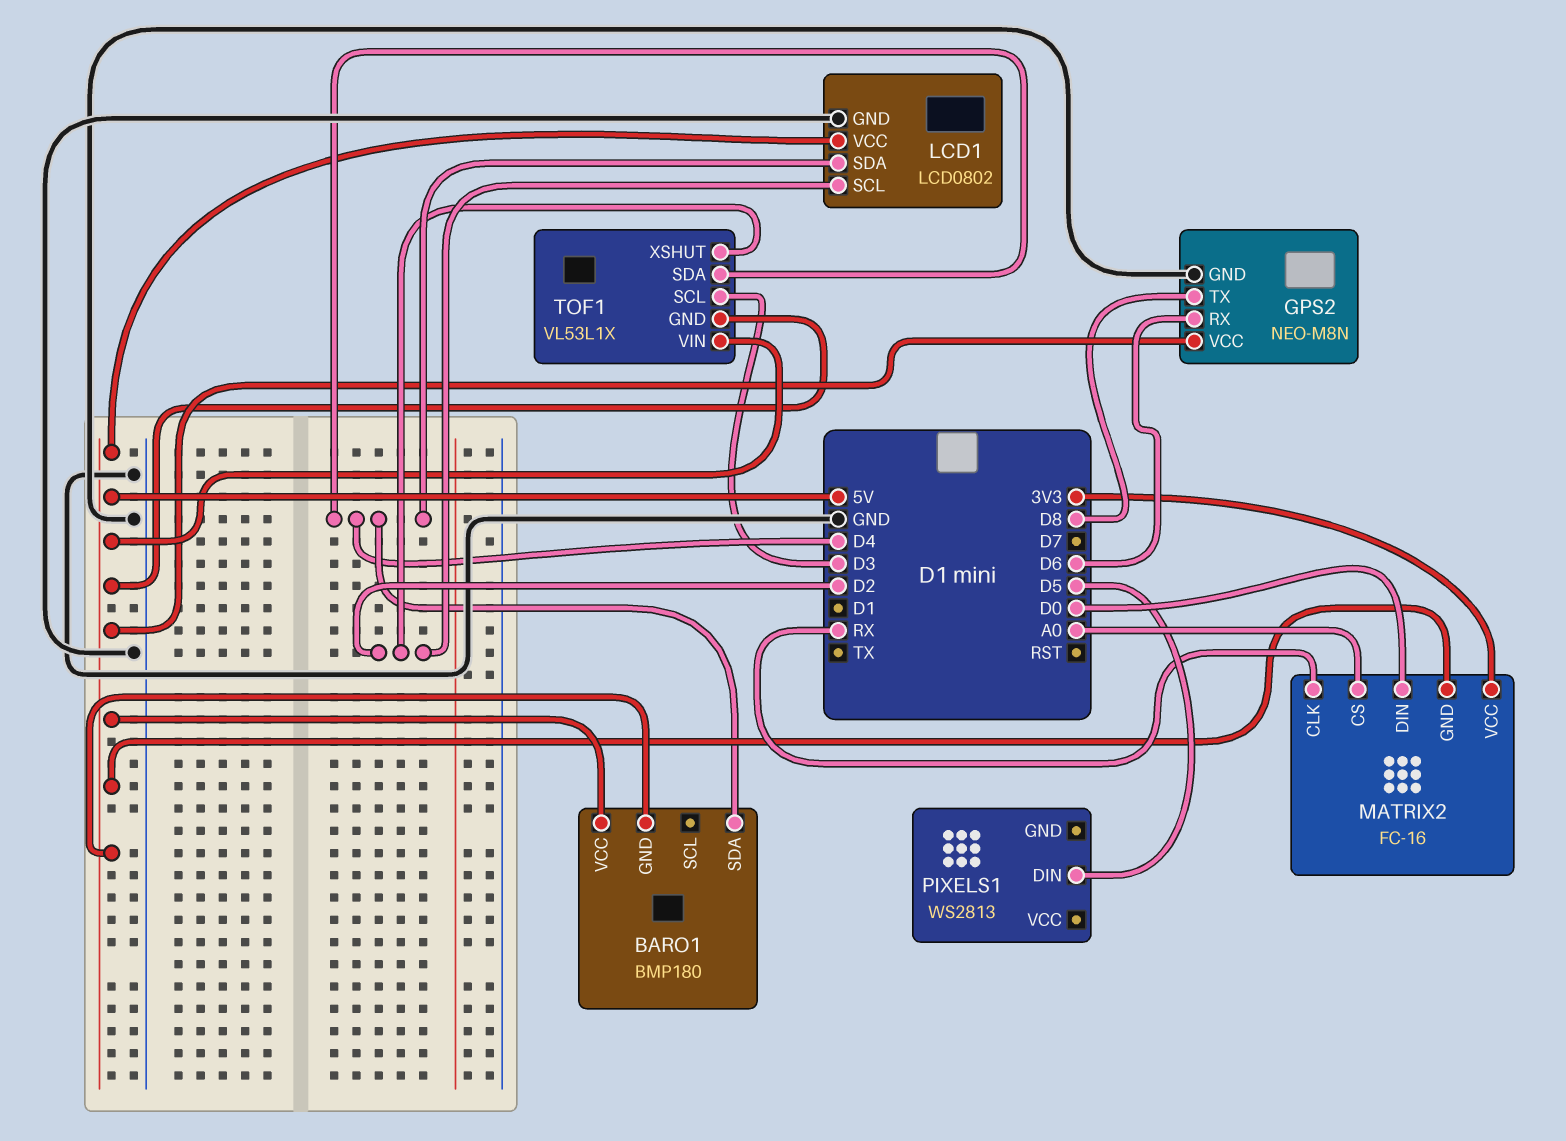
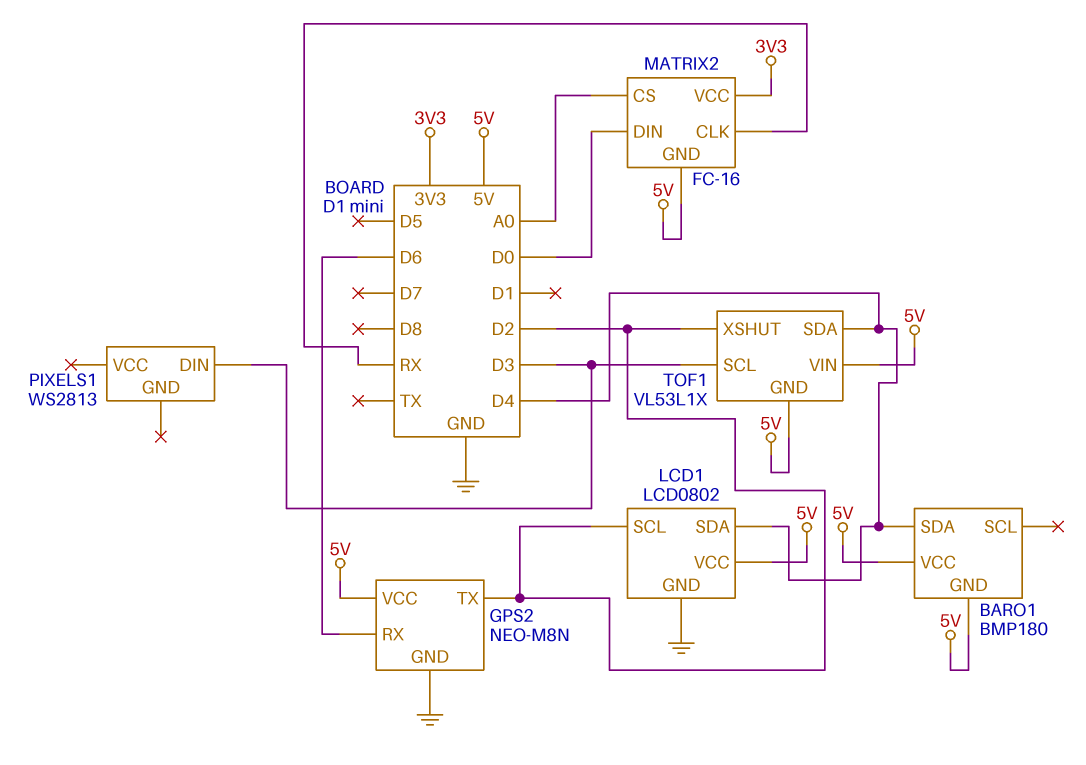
GPS2 pin TX: D8 -> D2
PIXELS1 pin DIN: D5 -> D3

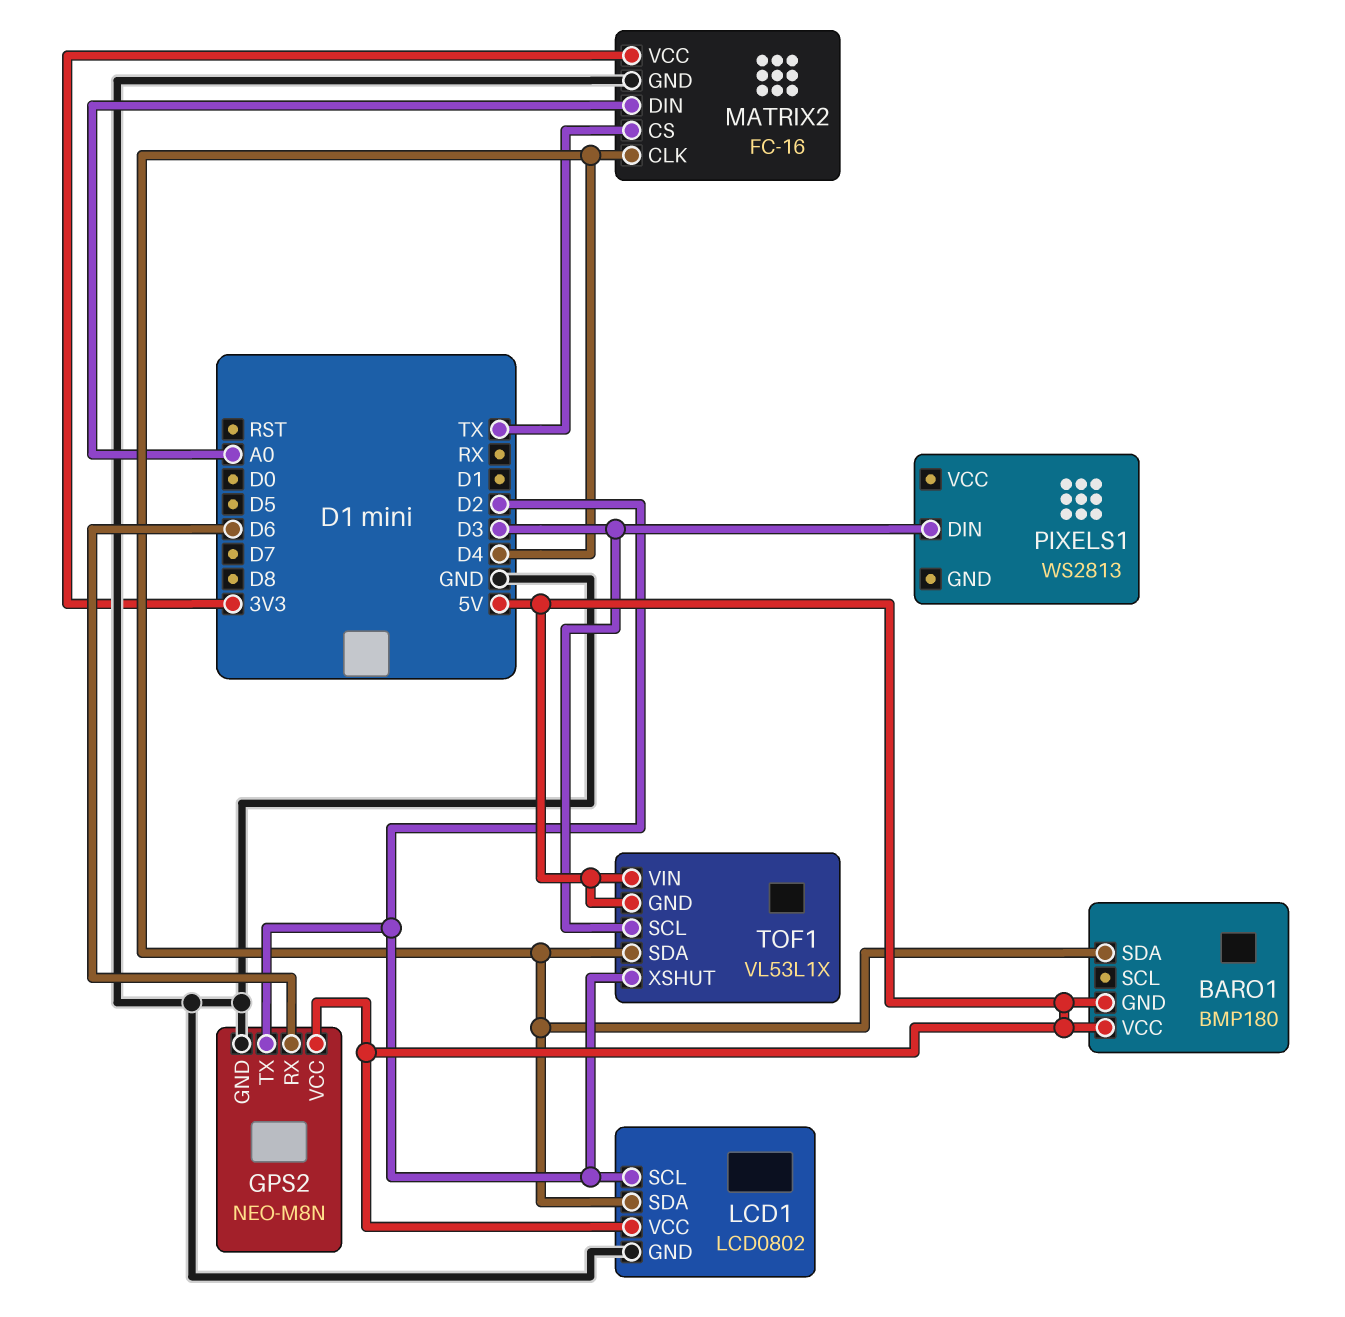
MATRIX2 pin CLK: RX -> D4
MATRIX2 pin CS: A0 -> TX
MATRIX2 pin DIN: D0 -> A0
MATRIX2 pin GND: 5V -> GND

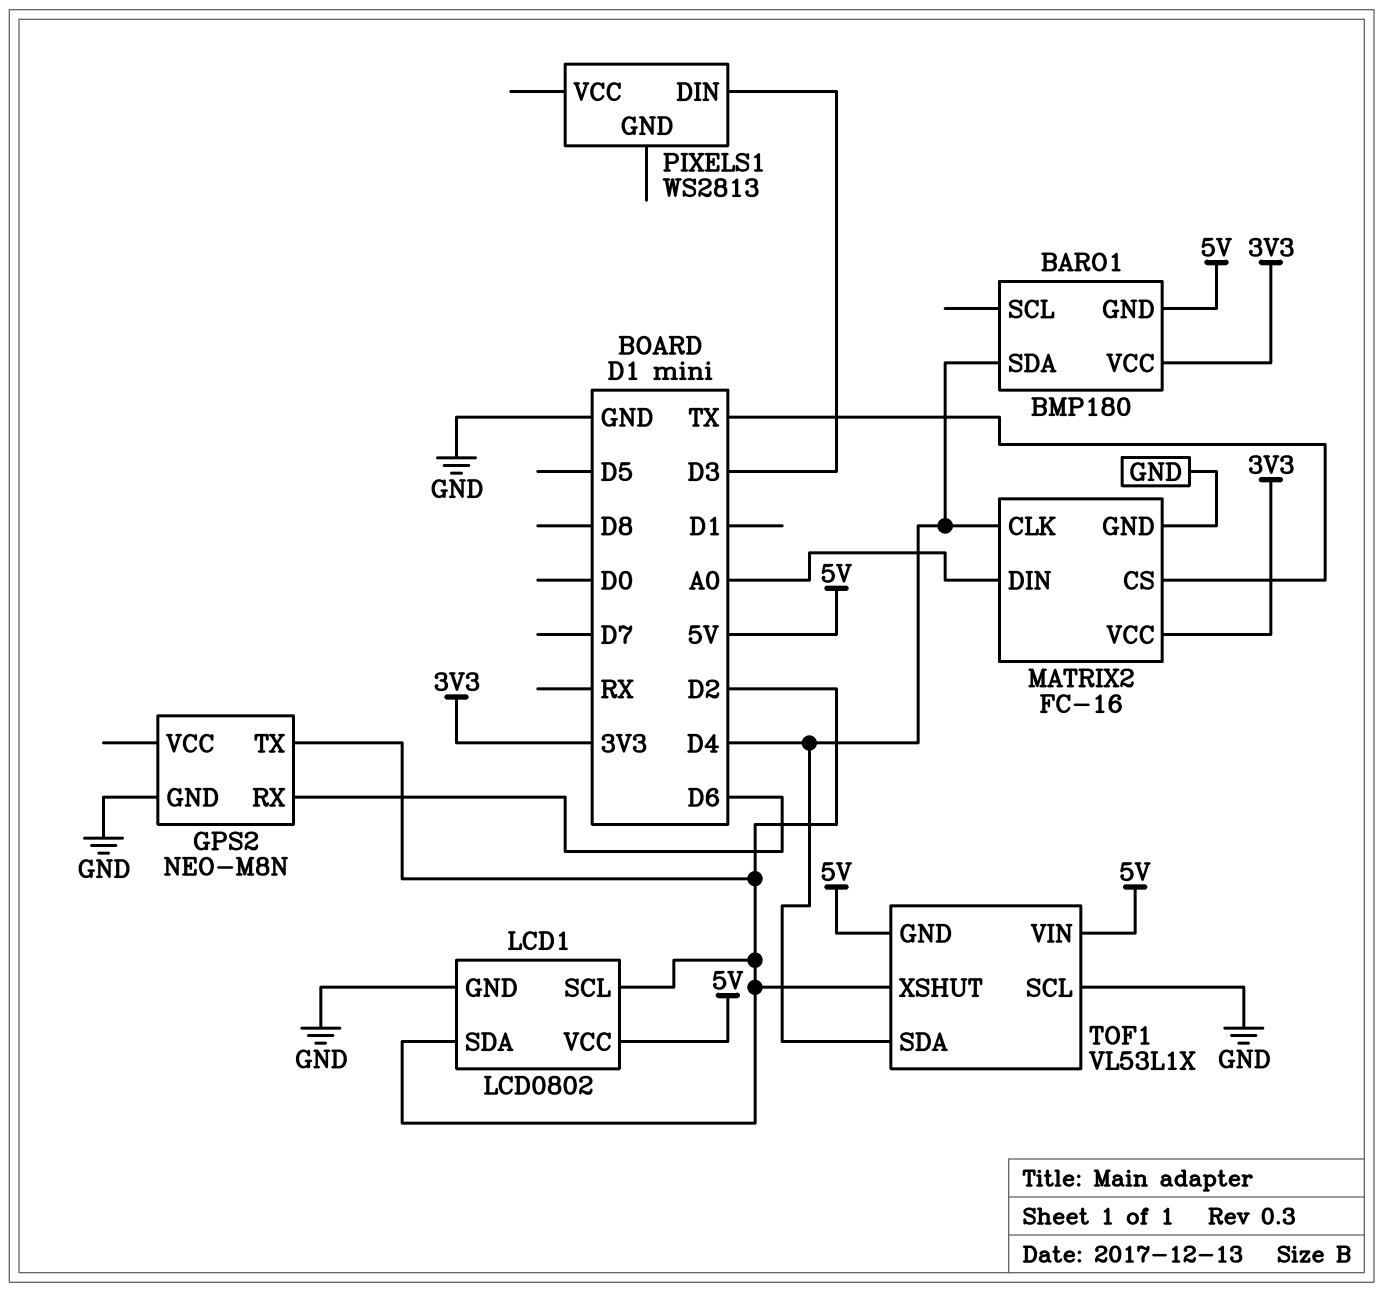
BARO1 pin VCC: 5V -> 3V3
GPS2 pin VCC: 5V -> none
LCD1 pin SDA: D4 -> D2
TOF1 pin SCL: D3 -> GND

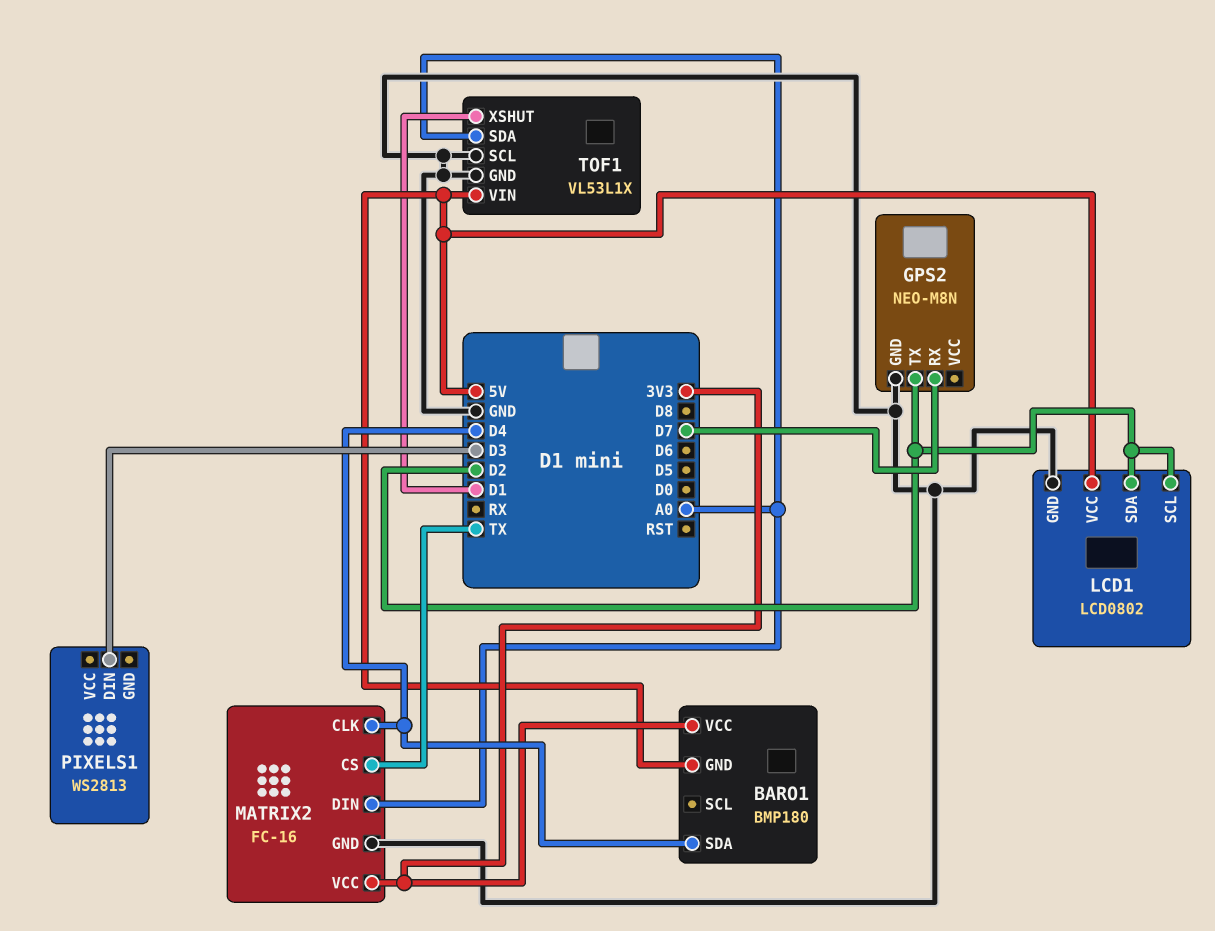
GPS2 pin RX: D6 -> D7
TOF1 pin GND: 5V -> GND
TOF1 pin SDA: D4 -> A0
TOF1 pin XSHUT: D2 -> D1

